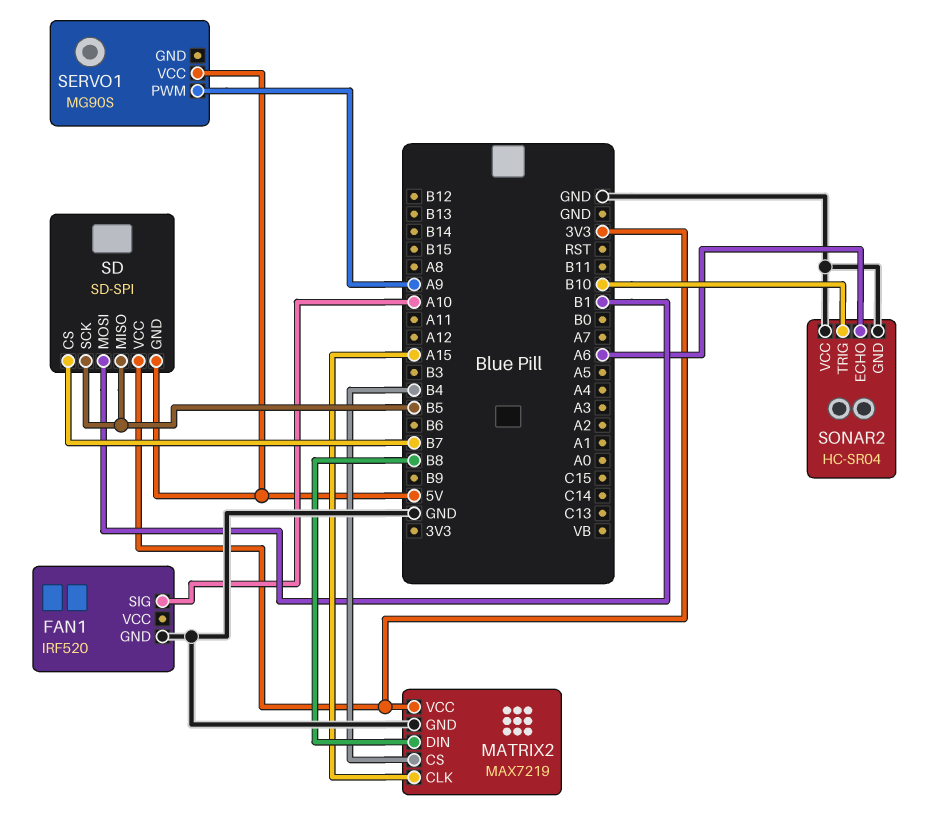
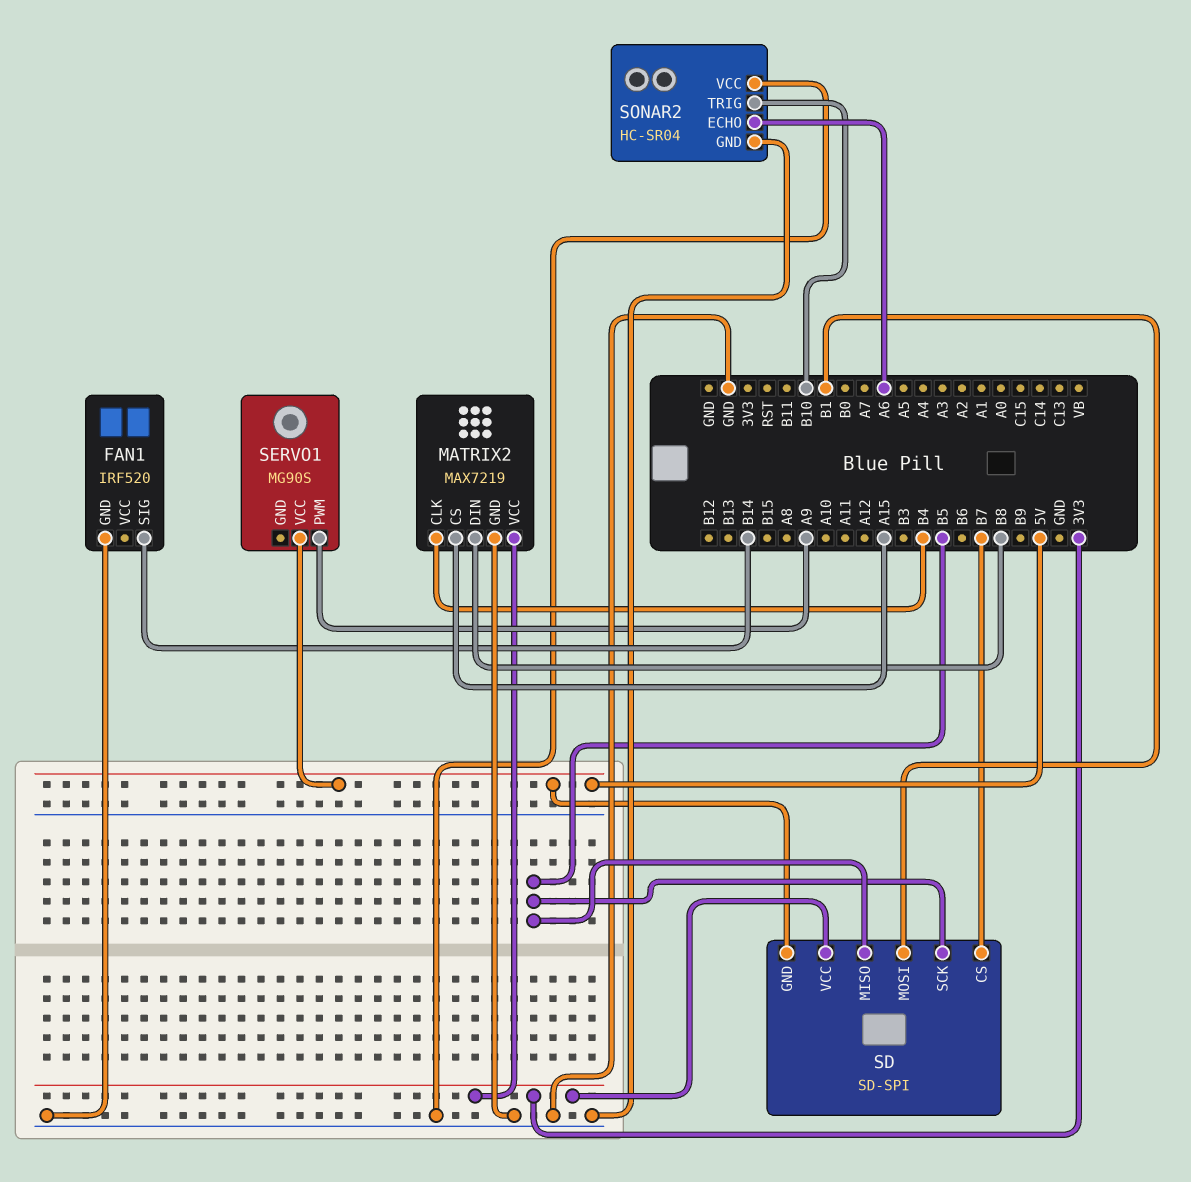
FAN1 pin SIG: A10 -> B14
MATRIX2 pin CLK: A15 -> B4
MATRIX2 pin CS: B4 -> A15

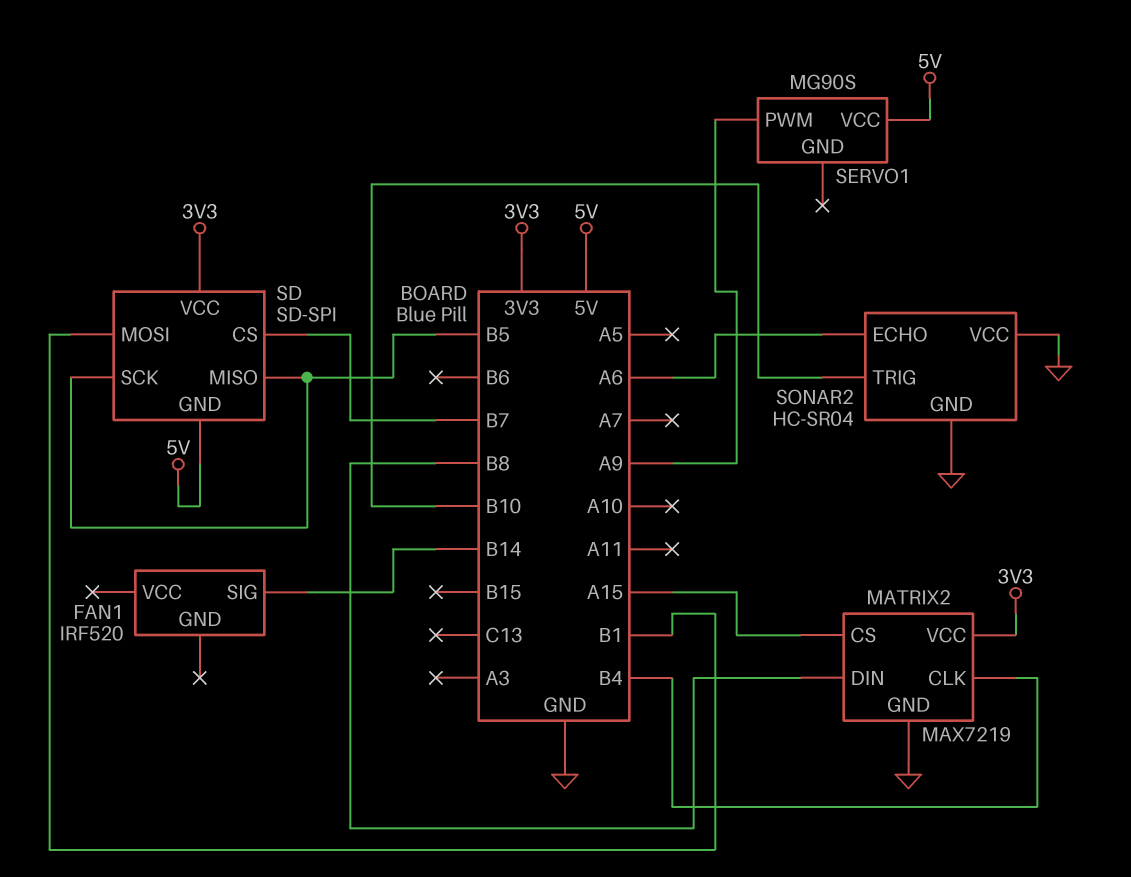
FAN1 pin GND: GND -> none

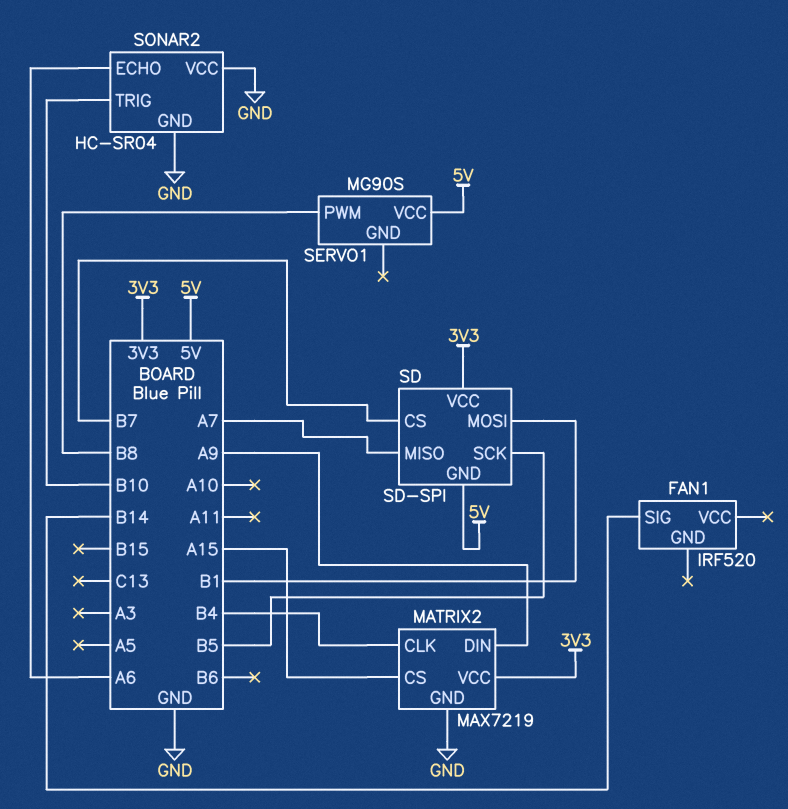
MATRIX2 pin DIN: B8 -> A9
SD pin MISO: B5 -> A7
SERVO1 pin PWM: A9 -> B8

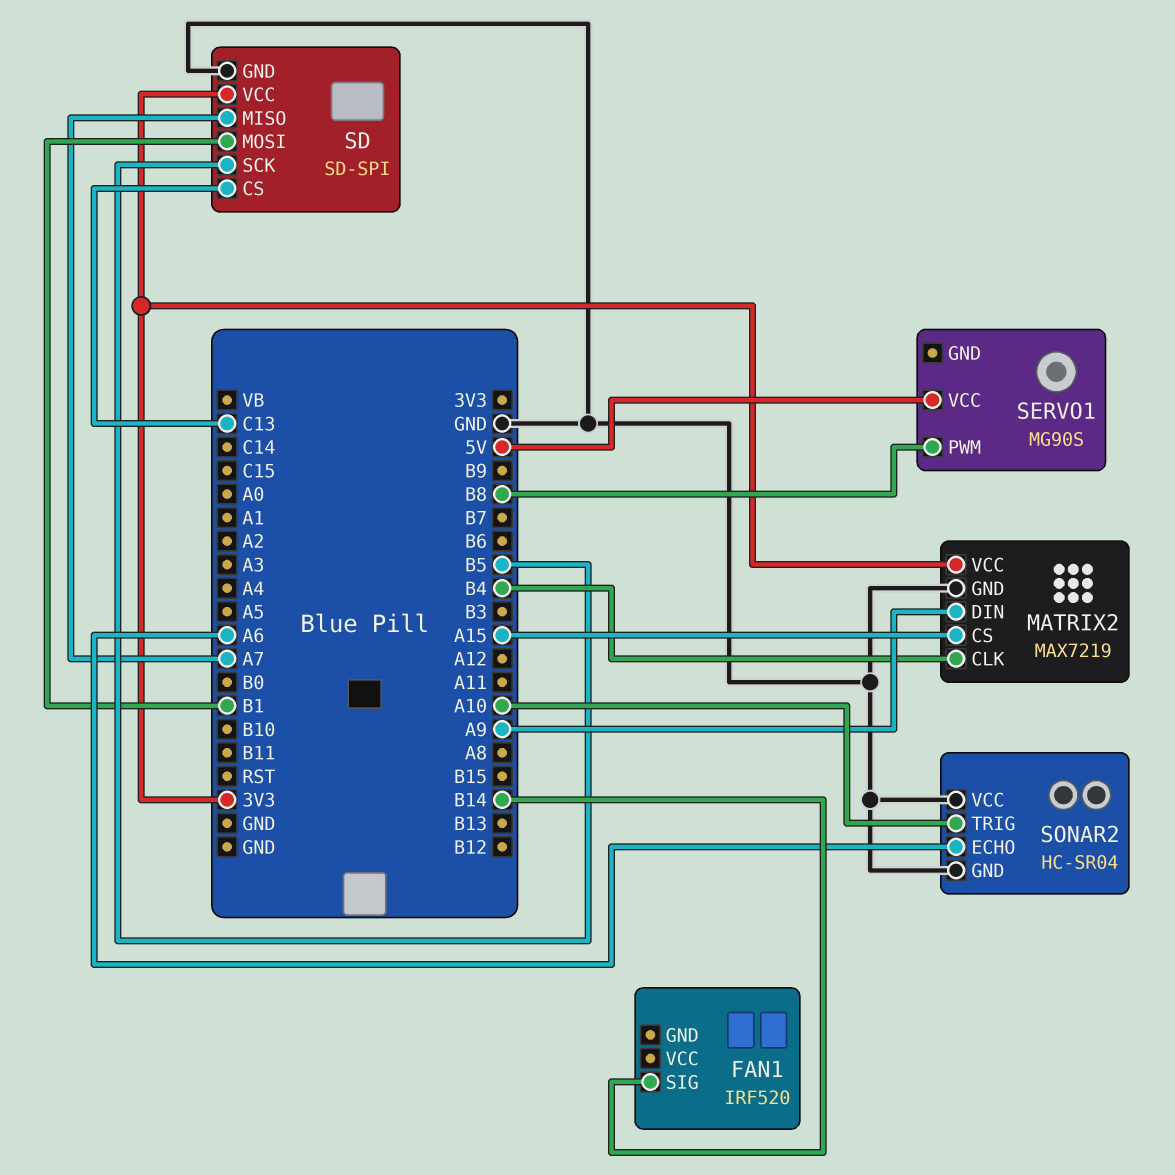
SD pin CS: B7 -> C13
SD pin GND: 5V -> GND
SONAR2 pin TRIG: B10 -> A10

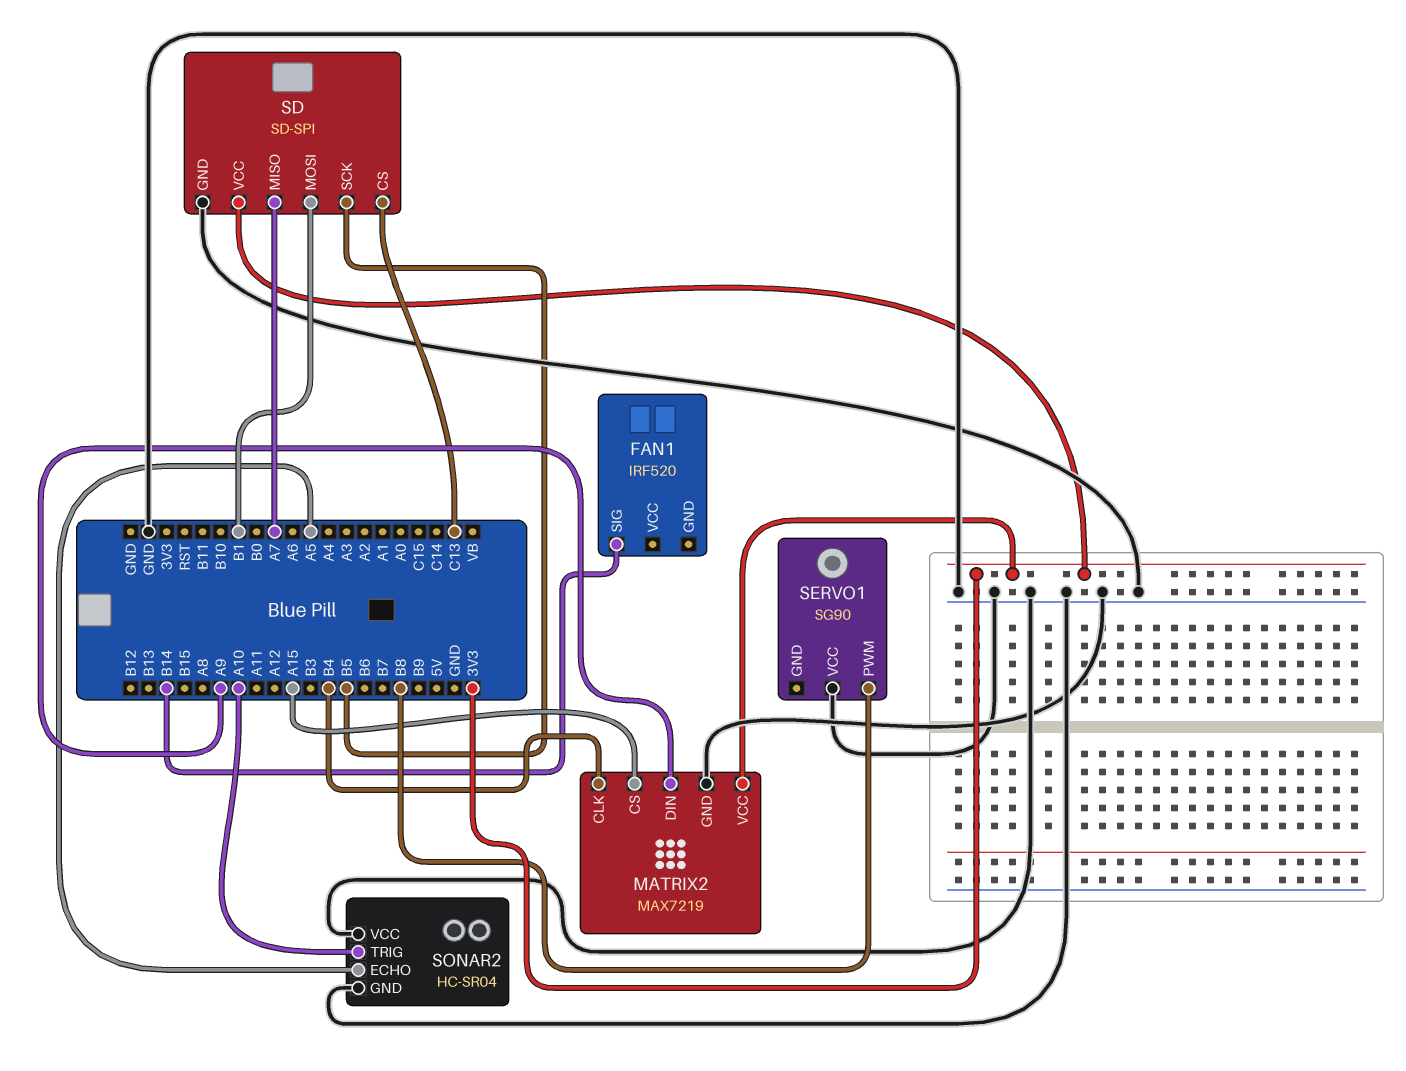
SERVO1: MG90S -> SG90
SERVO1 pin VCC: 5V -> GND
SONAR2 pin ECHO: A6 -> A5

